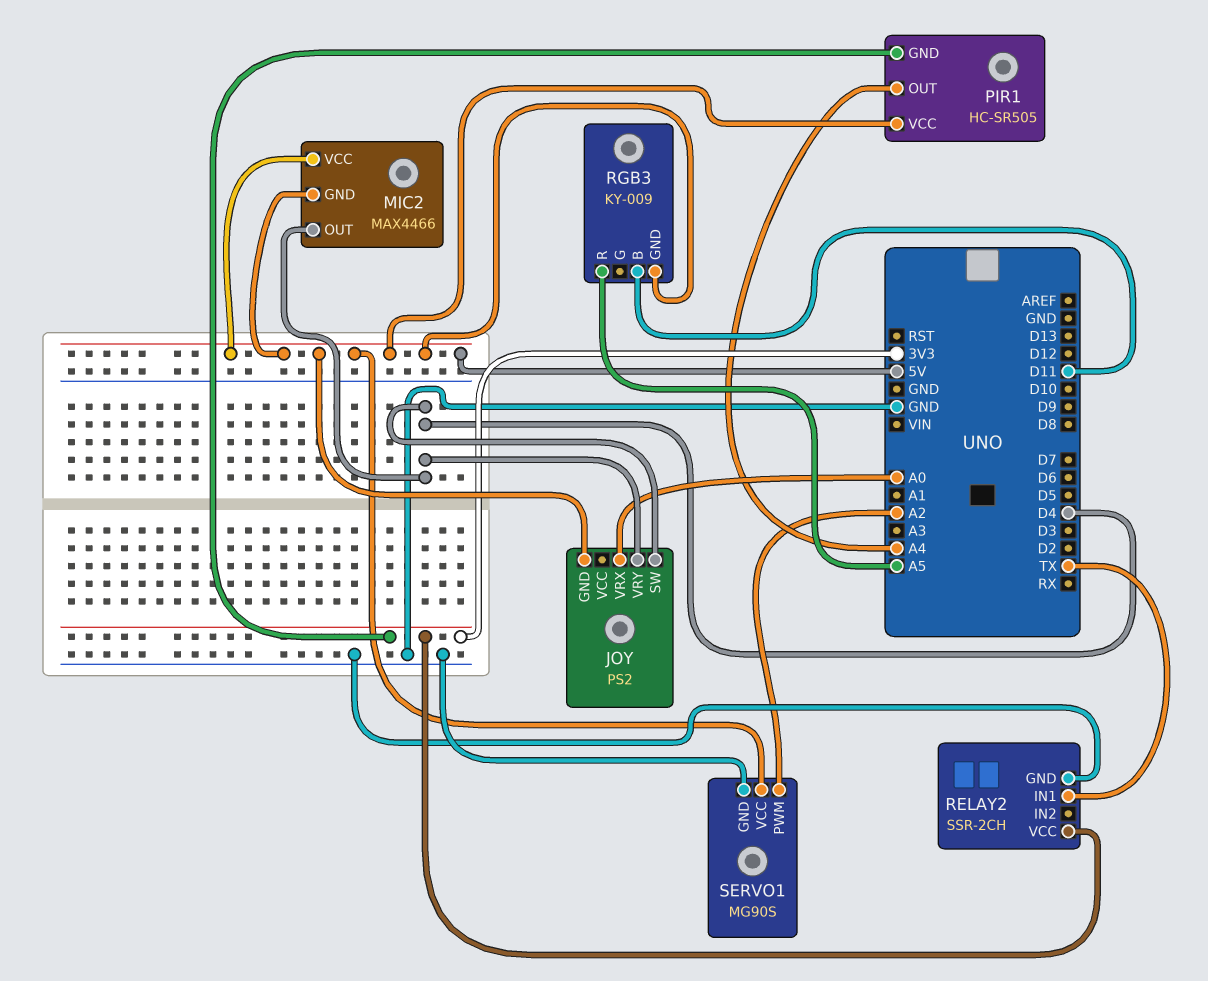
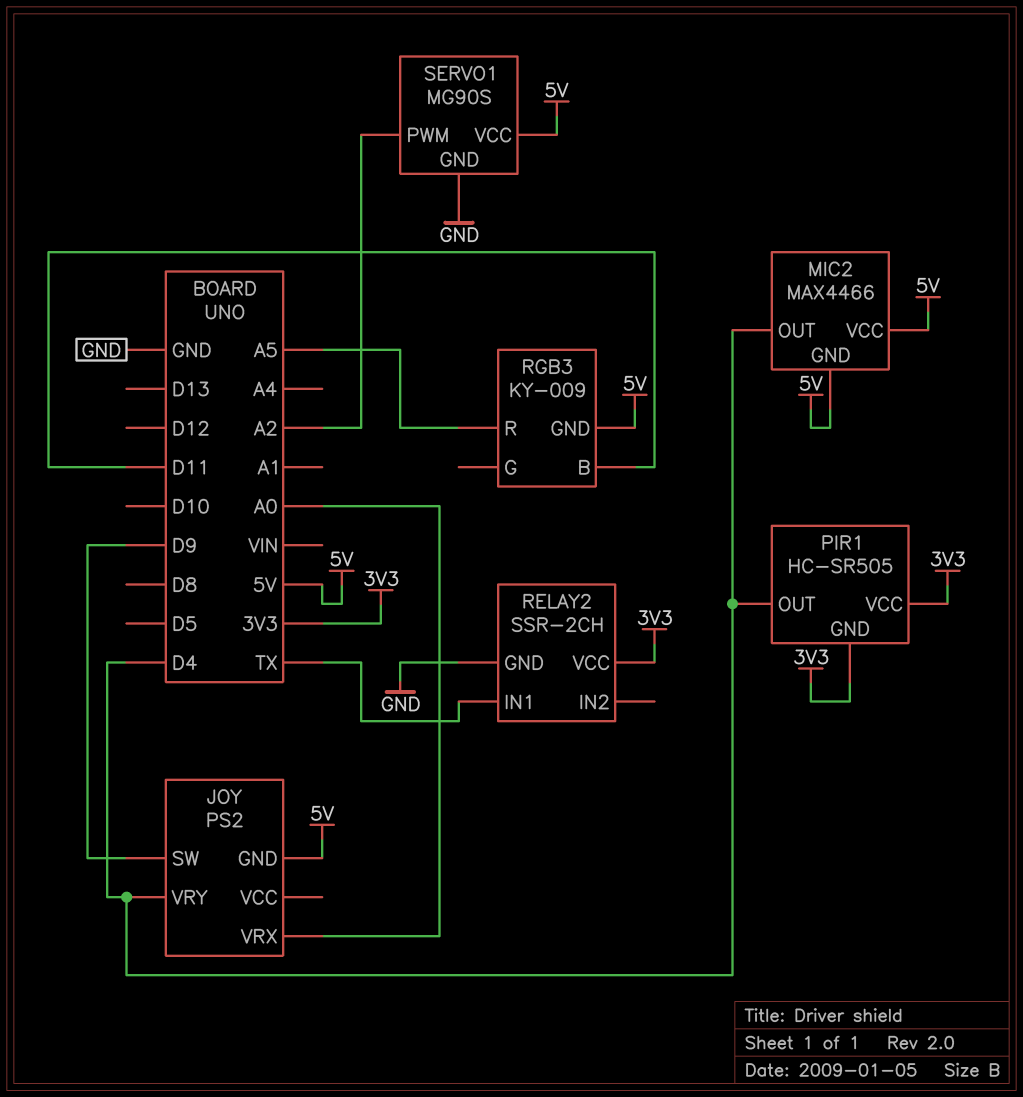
JOY pin SW: D4 -> D9
PIR1 pin OUT: A4 -> D4
PIR1 pin VCC: 5V -> 3V3

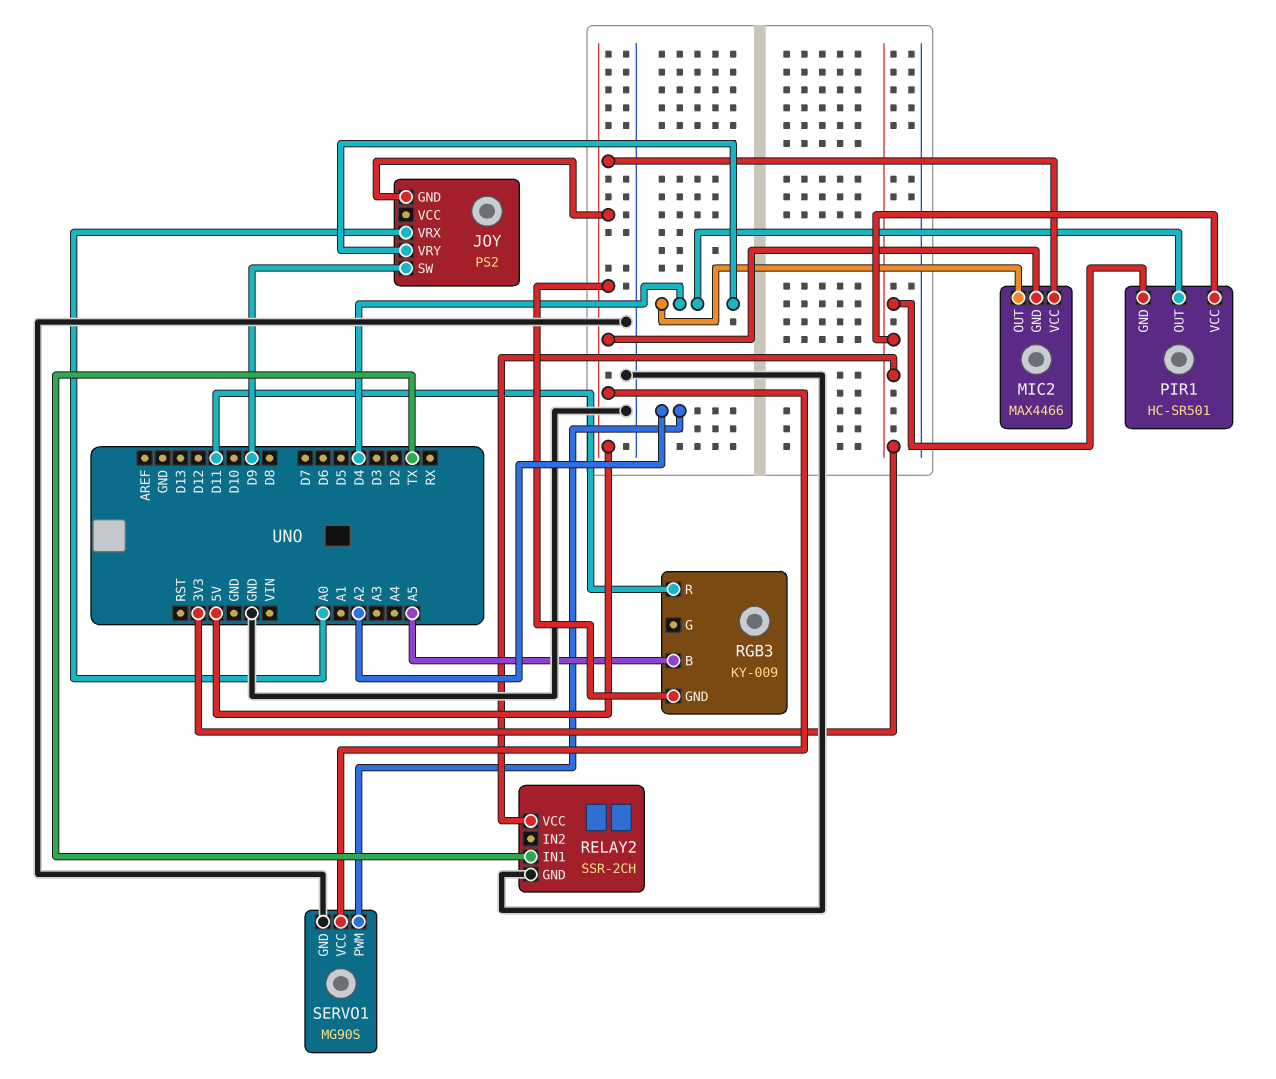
PIR1: HC-SR505 -> HC-SR501
RGB3 pin B: D11 -> A5
RGB3 pin R: A5 -> D11

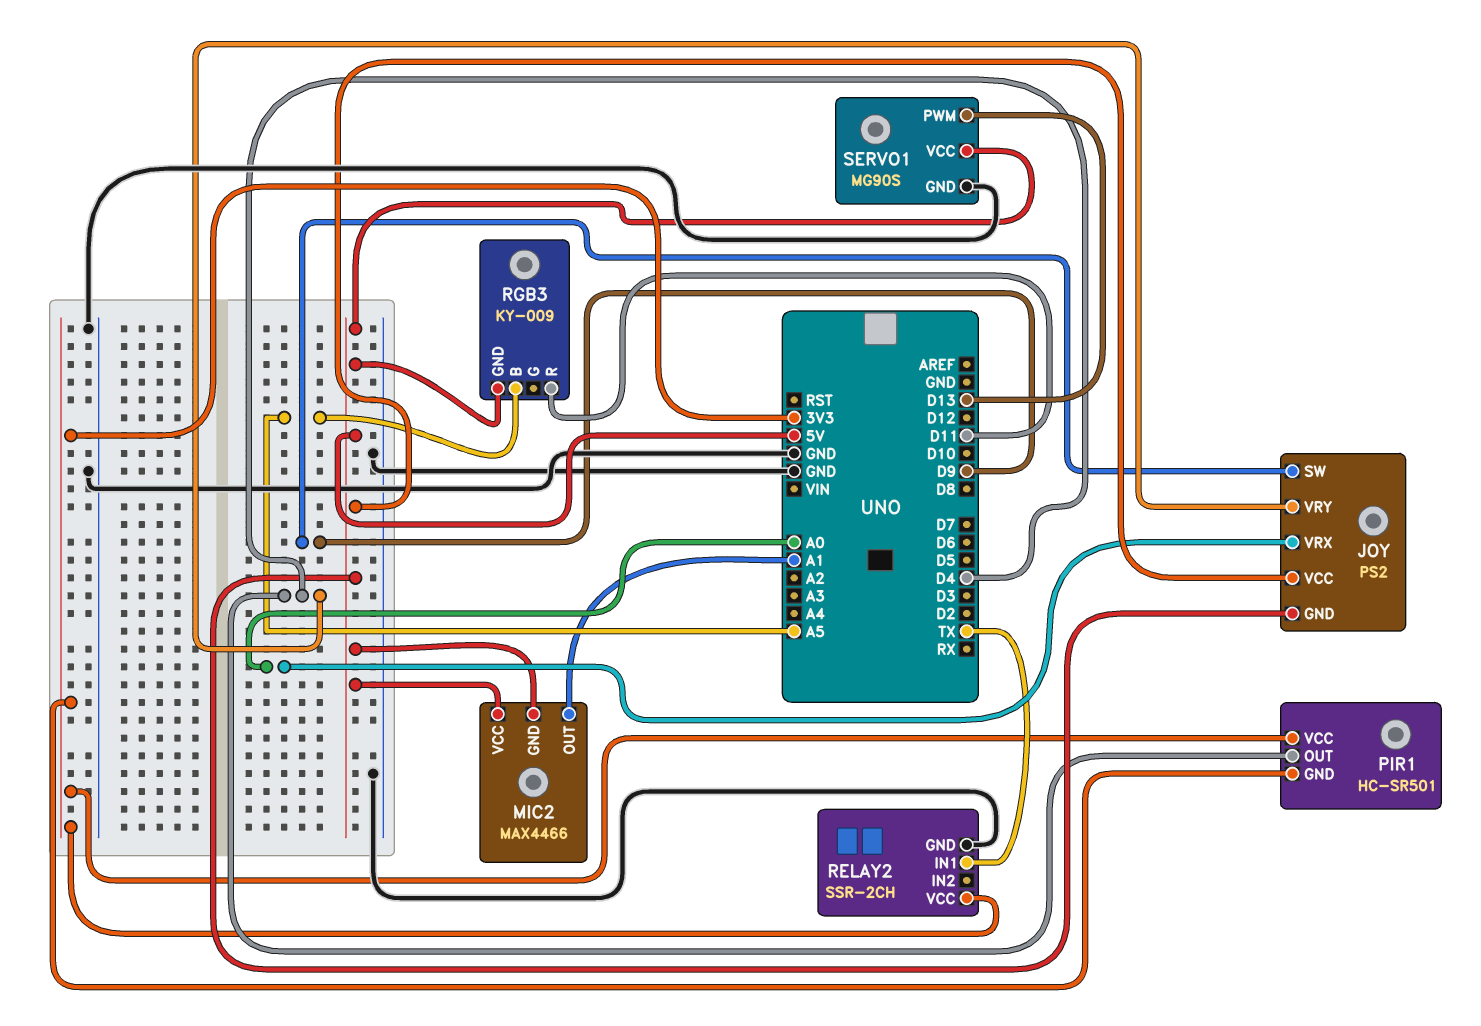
JOY pin VCC: none -> 5V
MIC2 pin OUT: D4 -> A1
SERVO1 pin PWM: A2 -> D13

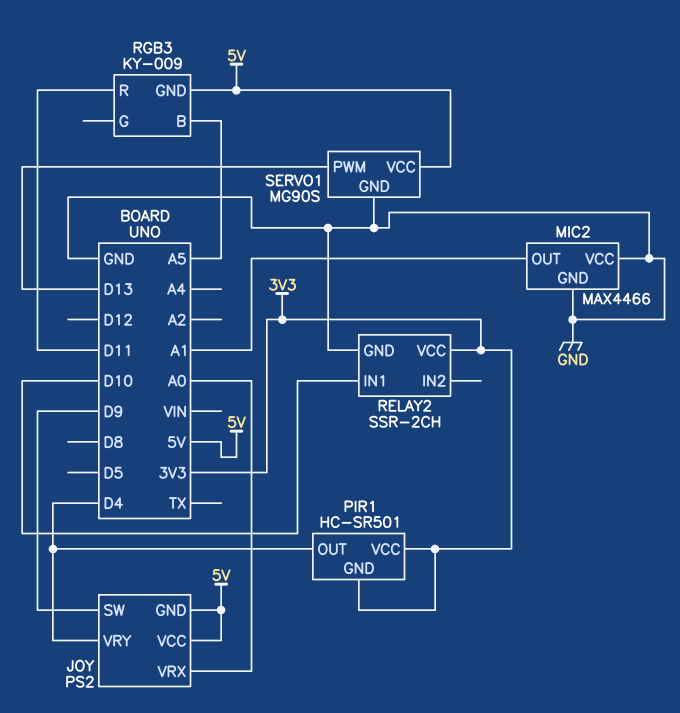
MIC2 pin GND: 5V -> GND
MIC2 pin VCC: 5V -> GND
RELAY2 pin IN1: TX -> D10

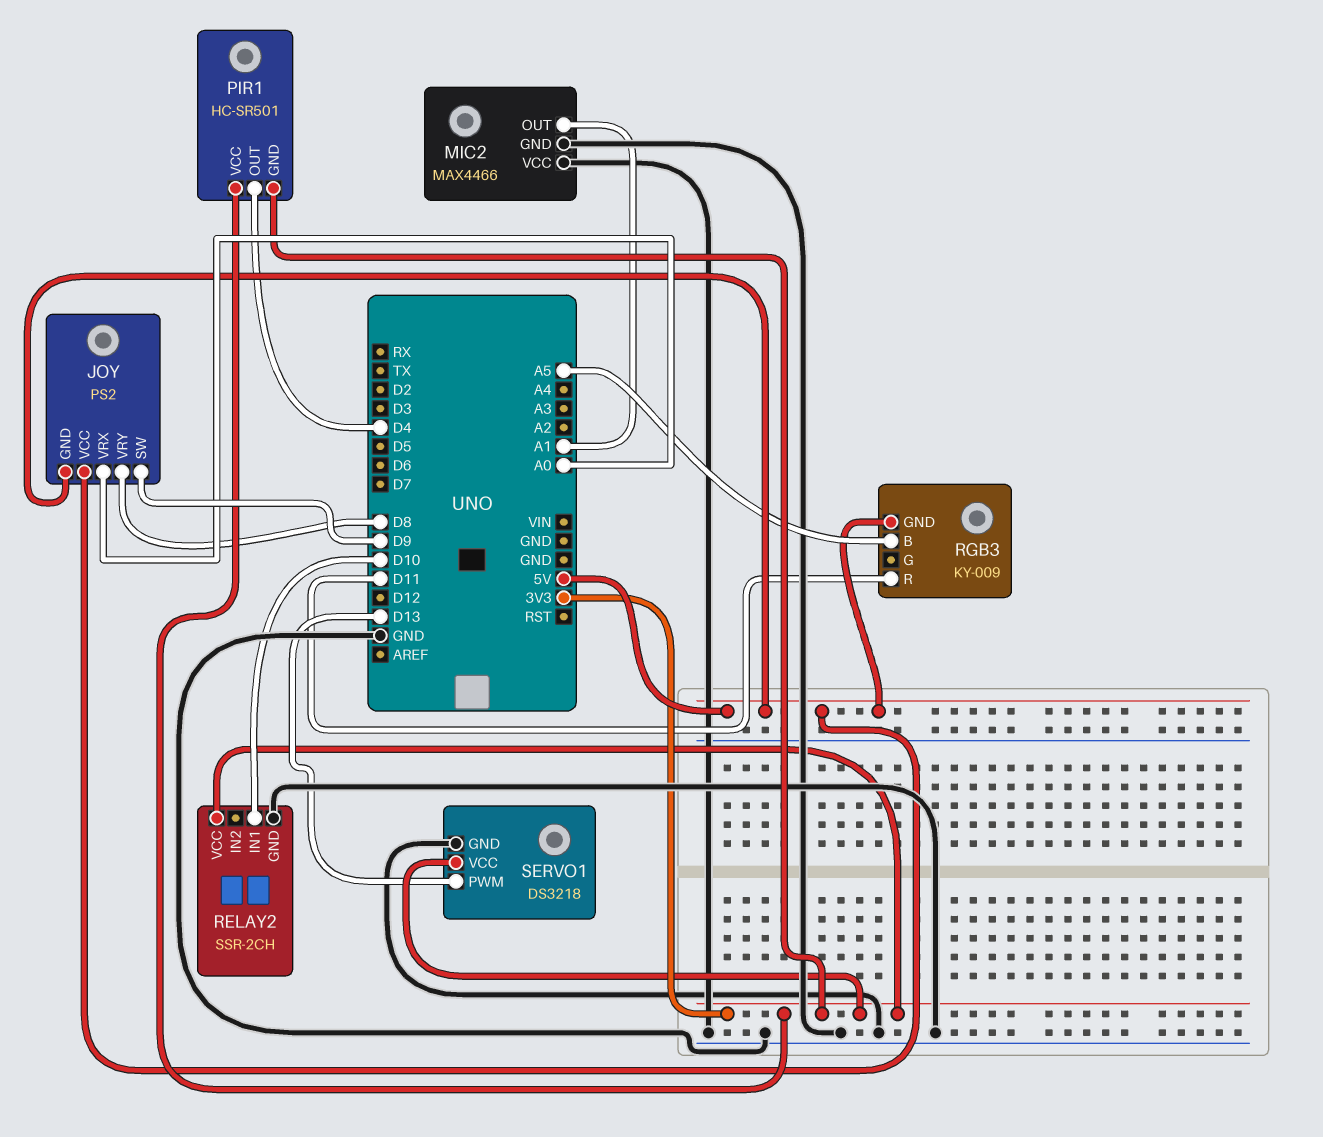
JOY pin VRY: D4 -> D8
SERVO1: MG90S -> DS3218
SERVO1 pin VCC: 5V -> 3V3

